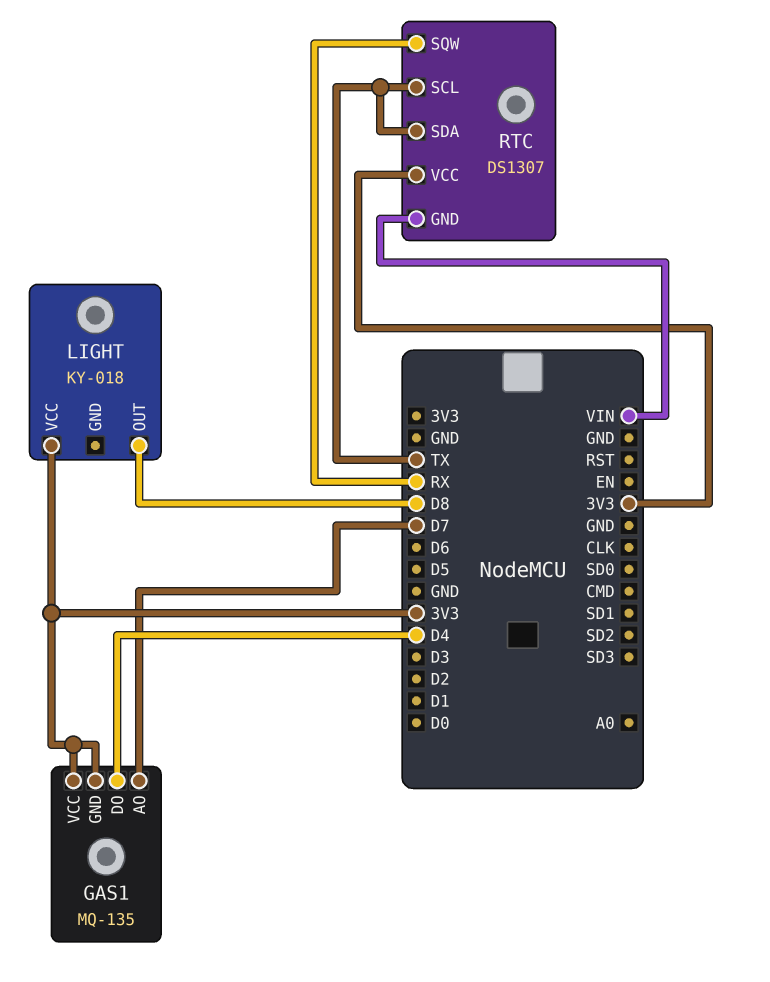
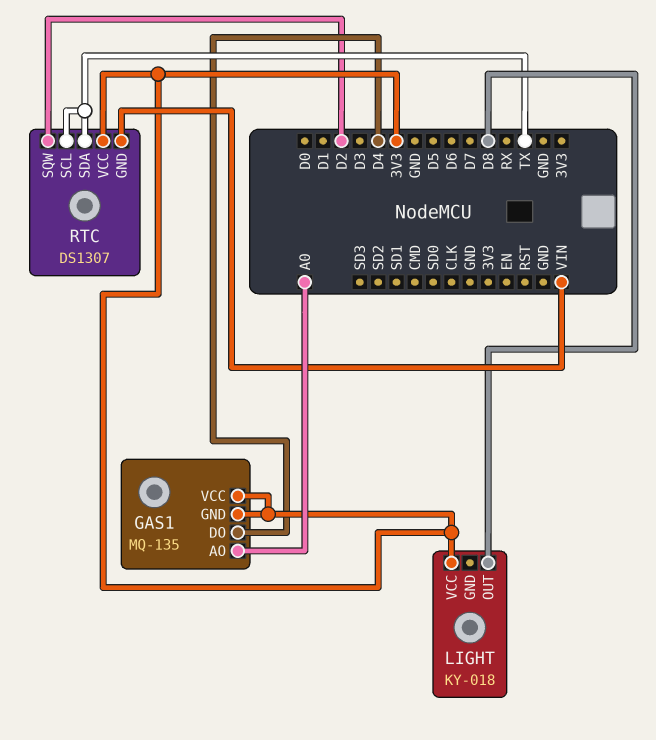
GAS1 pin AO: D7 -> A0
RTC pin SQW: RX -> D2

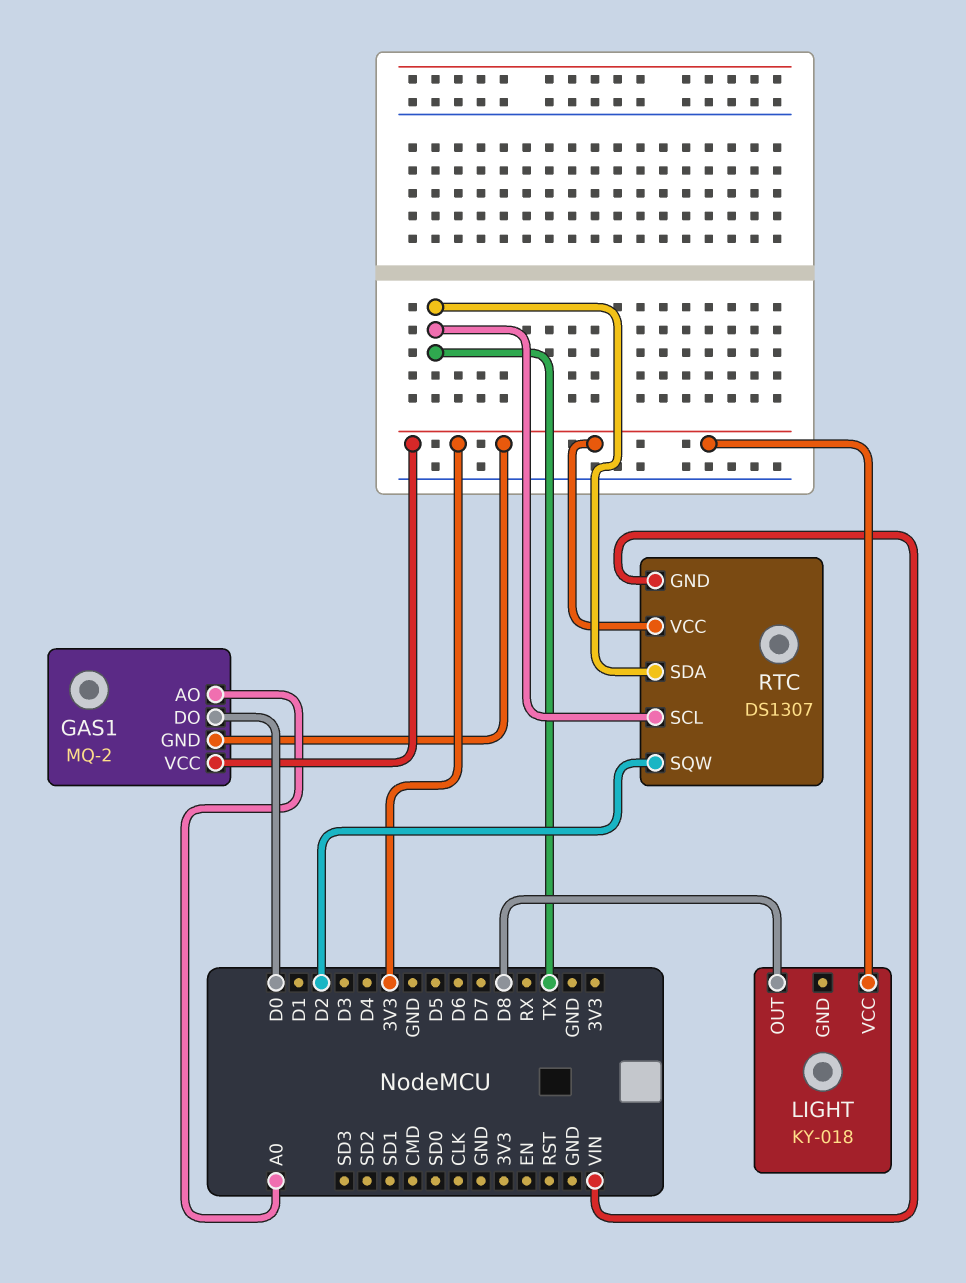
GAS1: MQ-135 -> MQ-2
GAS1 pin DO: D4 -> D0

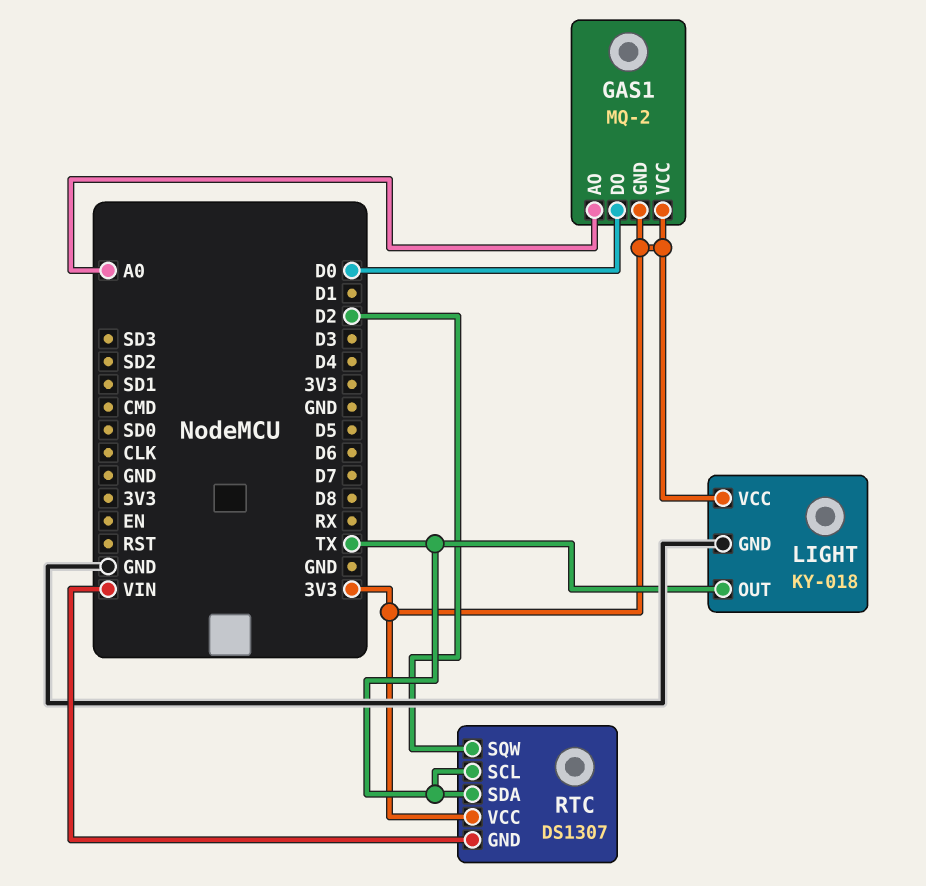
LIGHT pin GND: none -> GND
LIGHT pin OUT: D8 -> TX

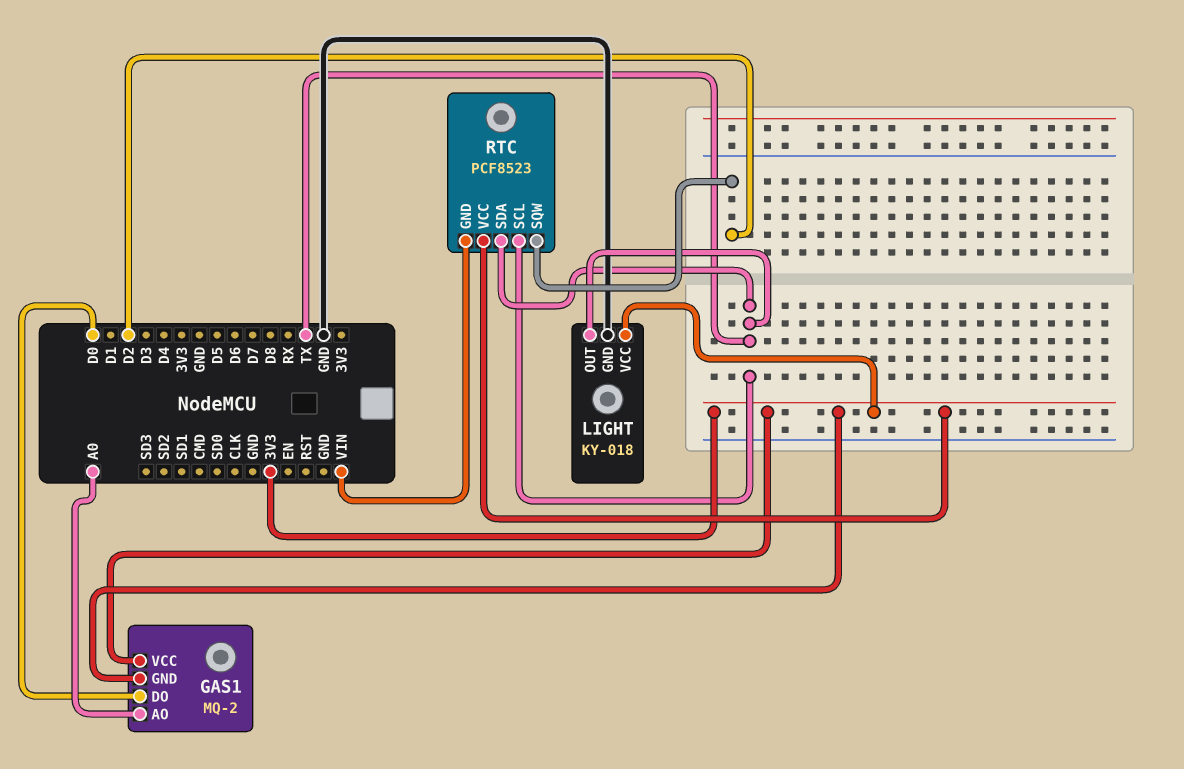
RTC: DS1307 -> PCF8523

